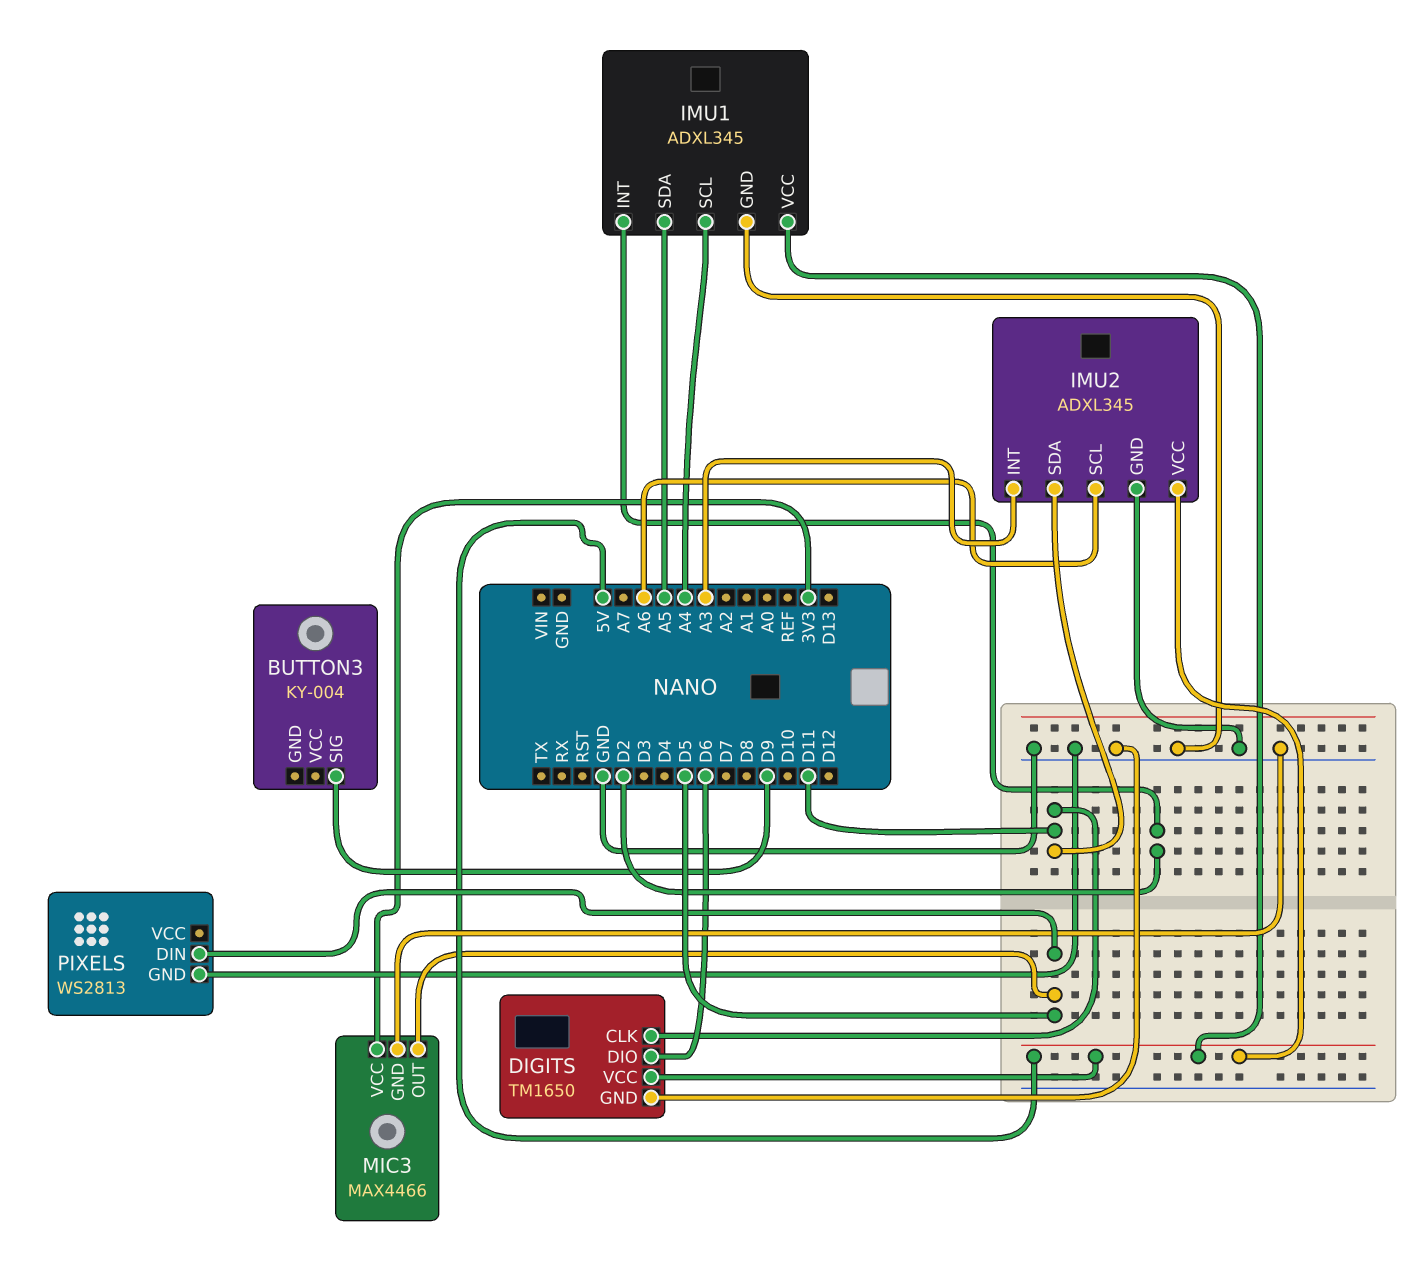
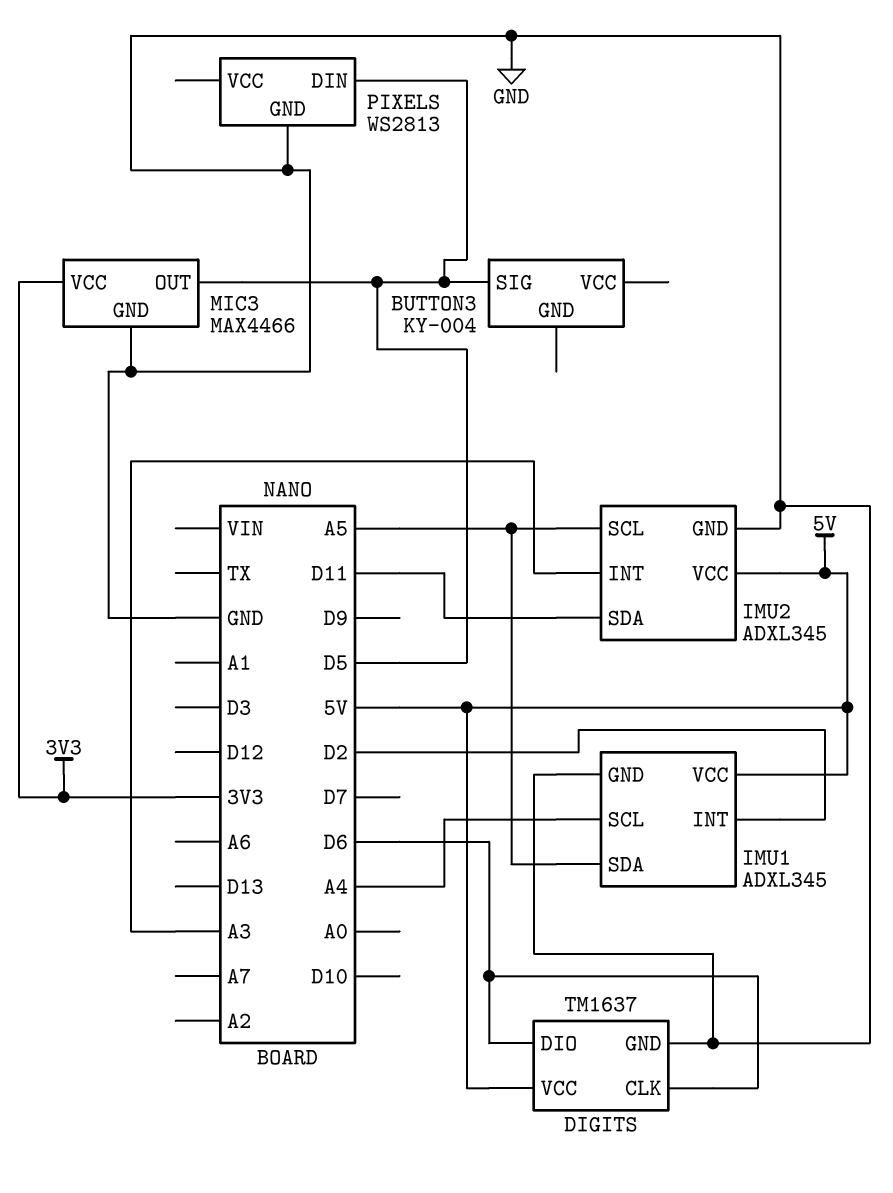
BUTTON3 pin SIG: D9 -> D5
DIGITS: TM1650 -> TM1637
DIGITS pin CLK: D11 -> D6
IMU2 pin SCL: A6 -> A5

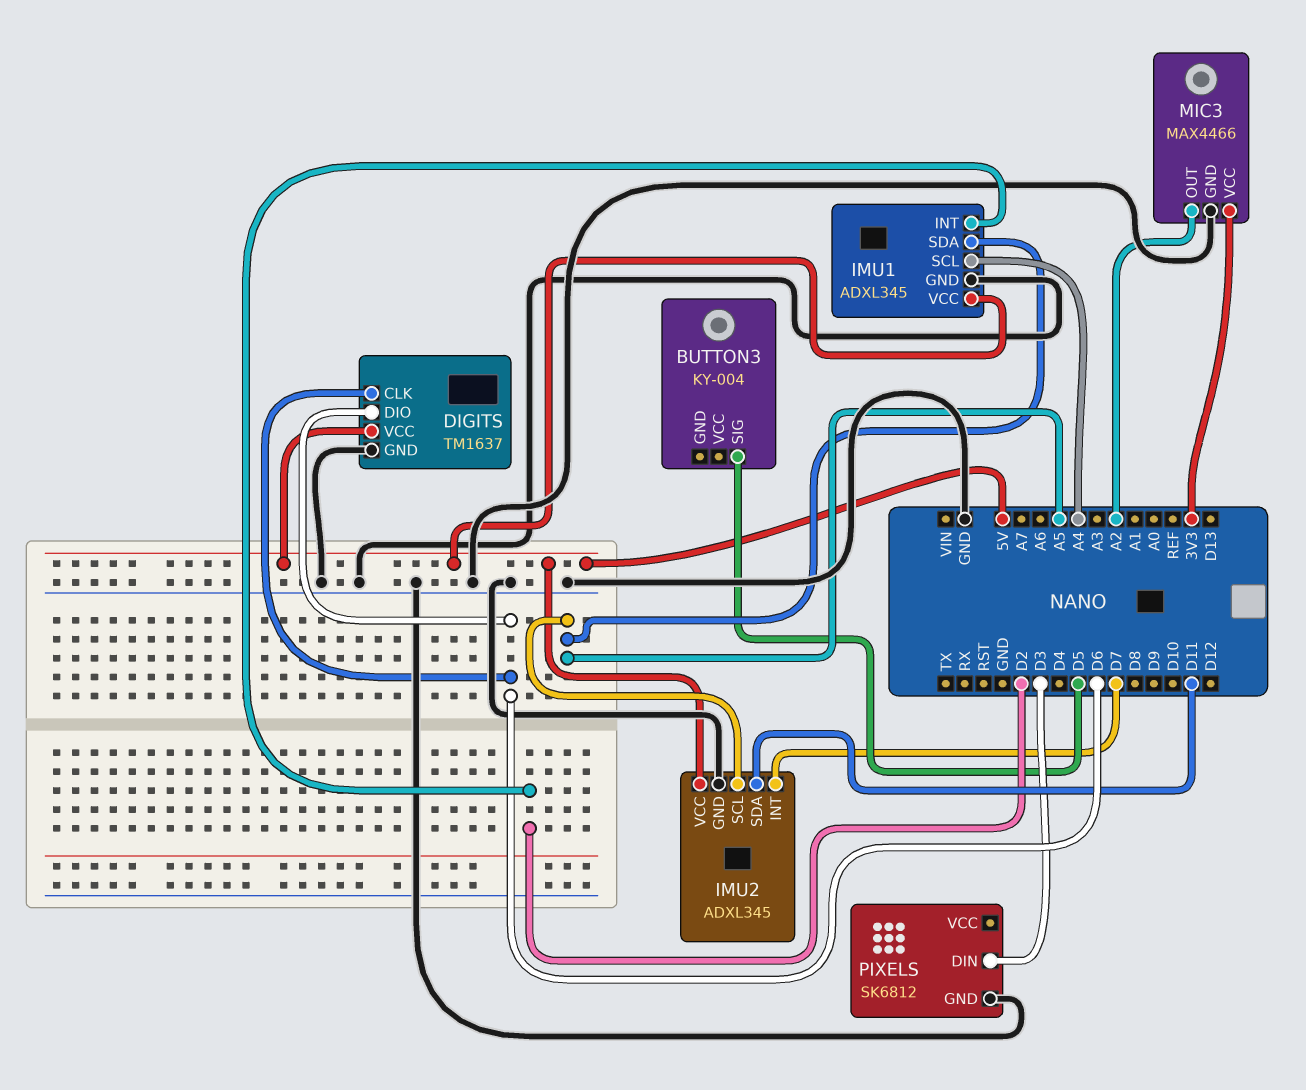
IMU2 pin INT: A3 -> D7
MIC3 pin OUT: D5 -> A2
PIXELS: WS2813 -> SK6812
PIXELS pin DIN: D5 -> D3

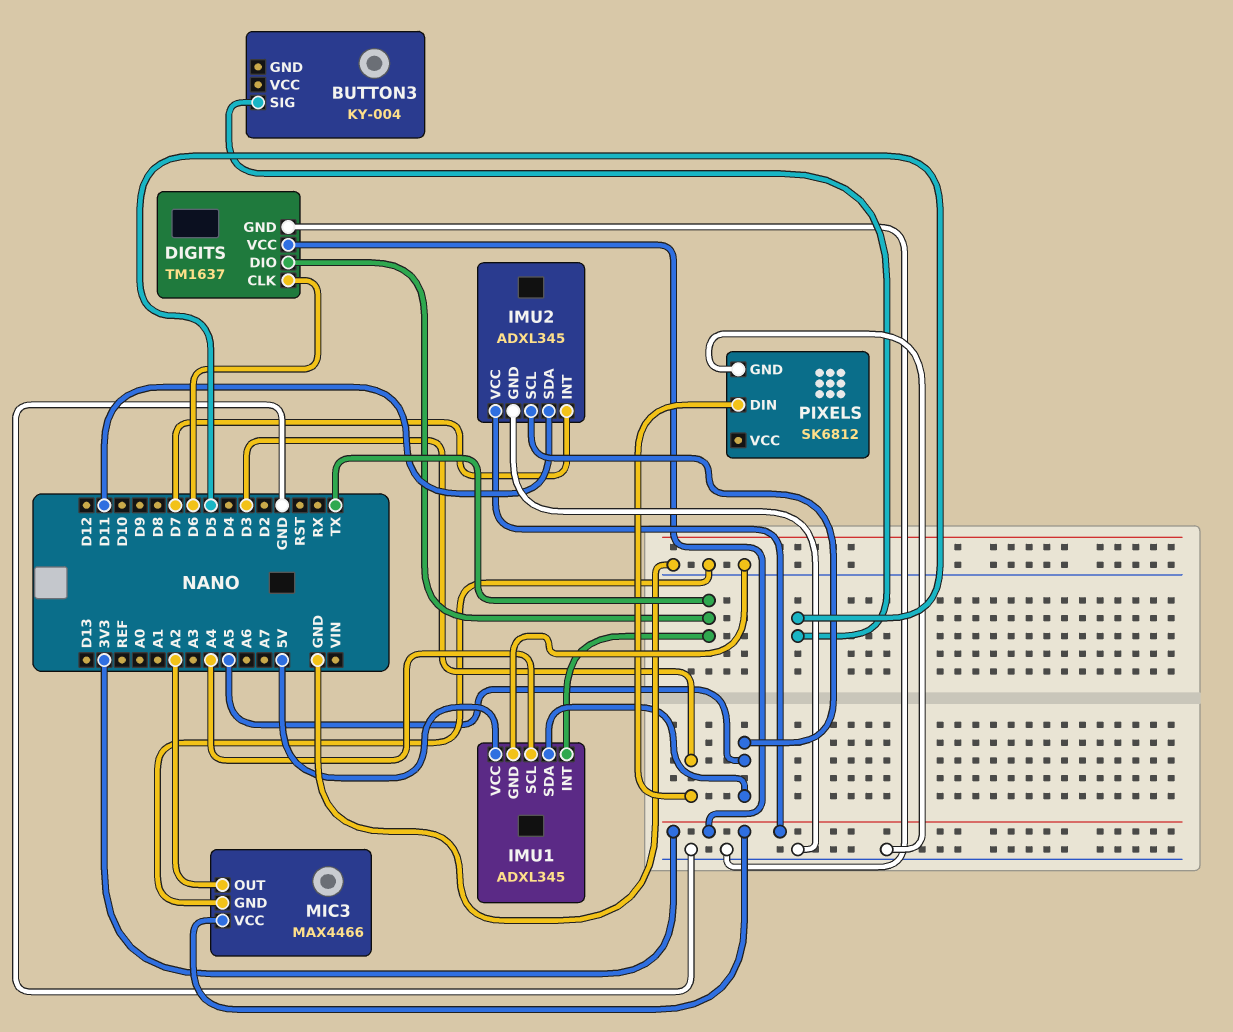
DIGITS pin DIO: D6 -> TX
DIGITS pin VCC: 5V -> 3V3
IMU1 pin INT: D2 -> TX
IMU2 pin VCC: 5V -> 3V3

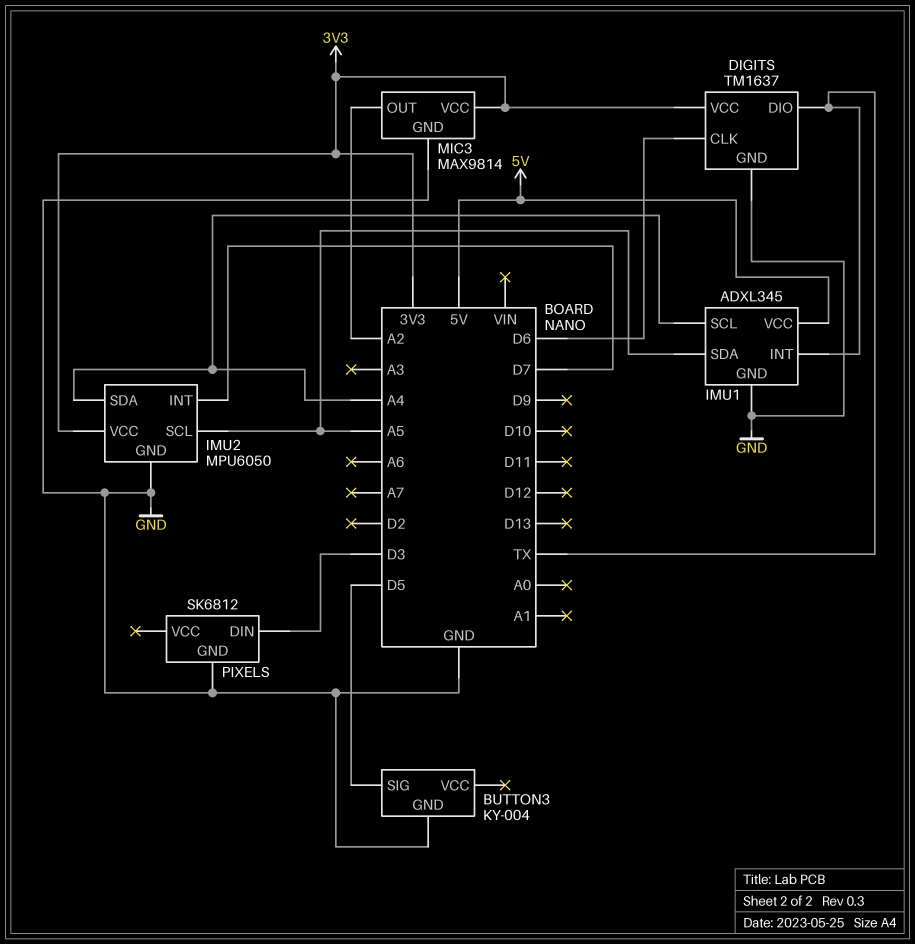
BUTTON3 pin GND: none -> GND
IMU2: ADXL345 -> MPU6050
IMU2 pin SDA: D11 -> A4
MIC3: MAX4466 -> MAX9814

